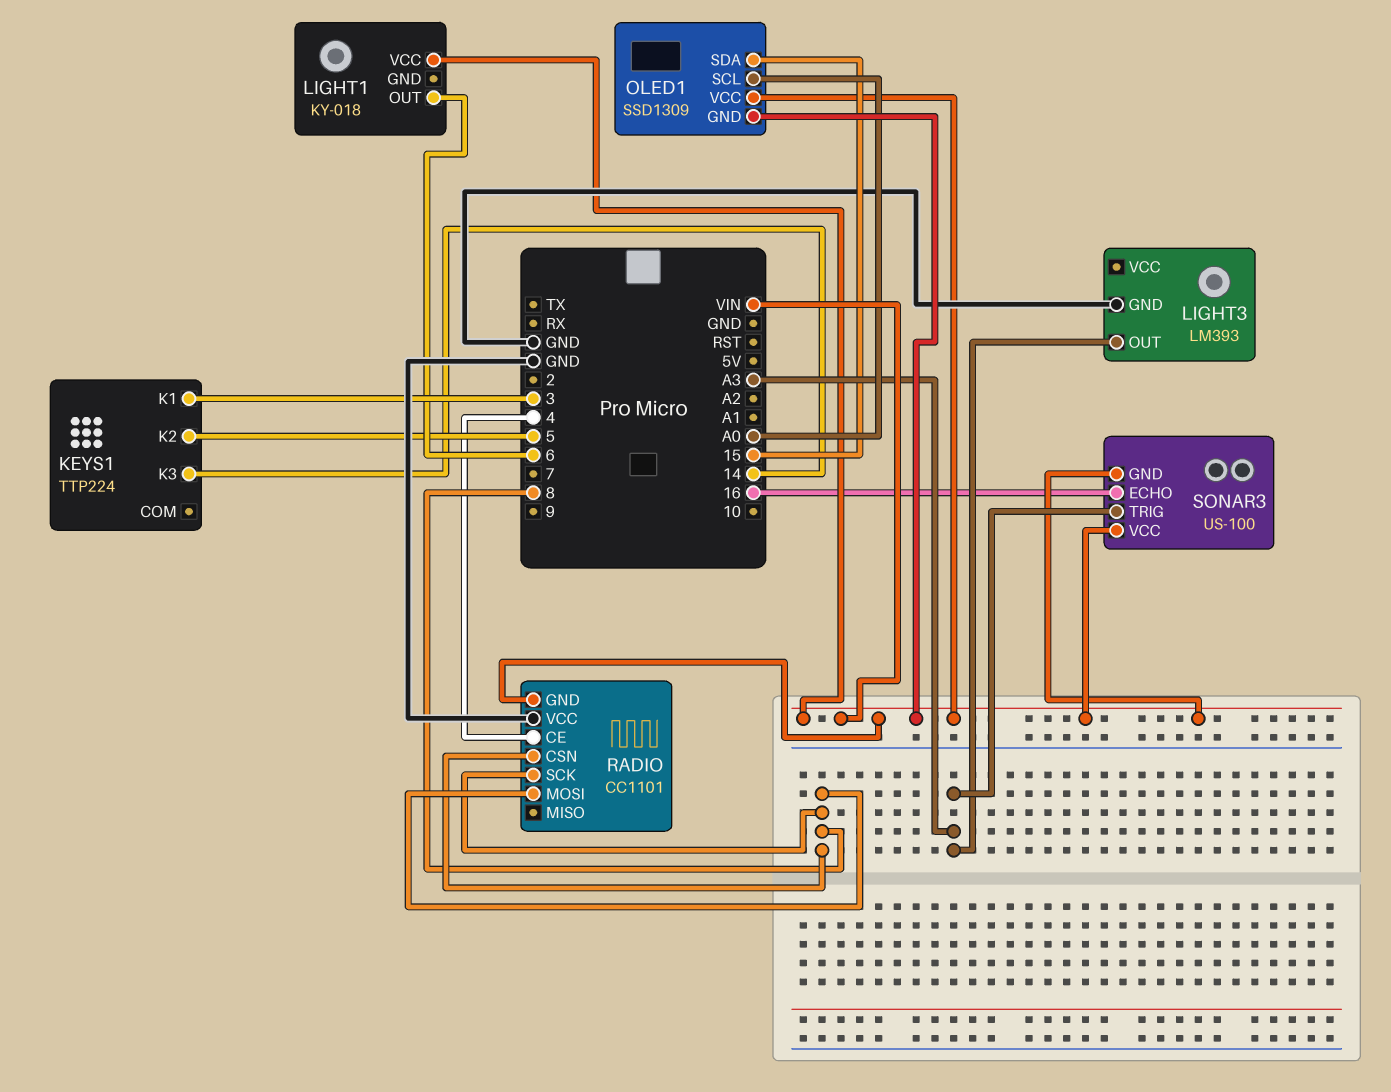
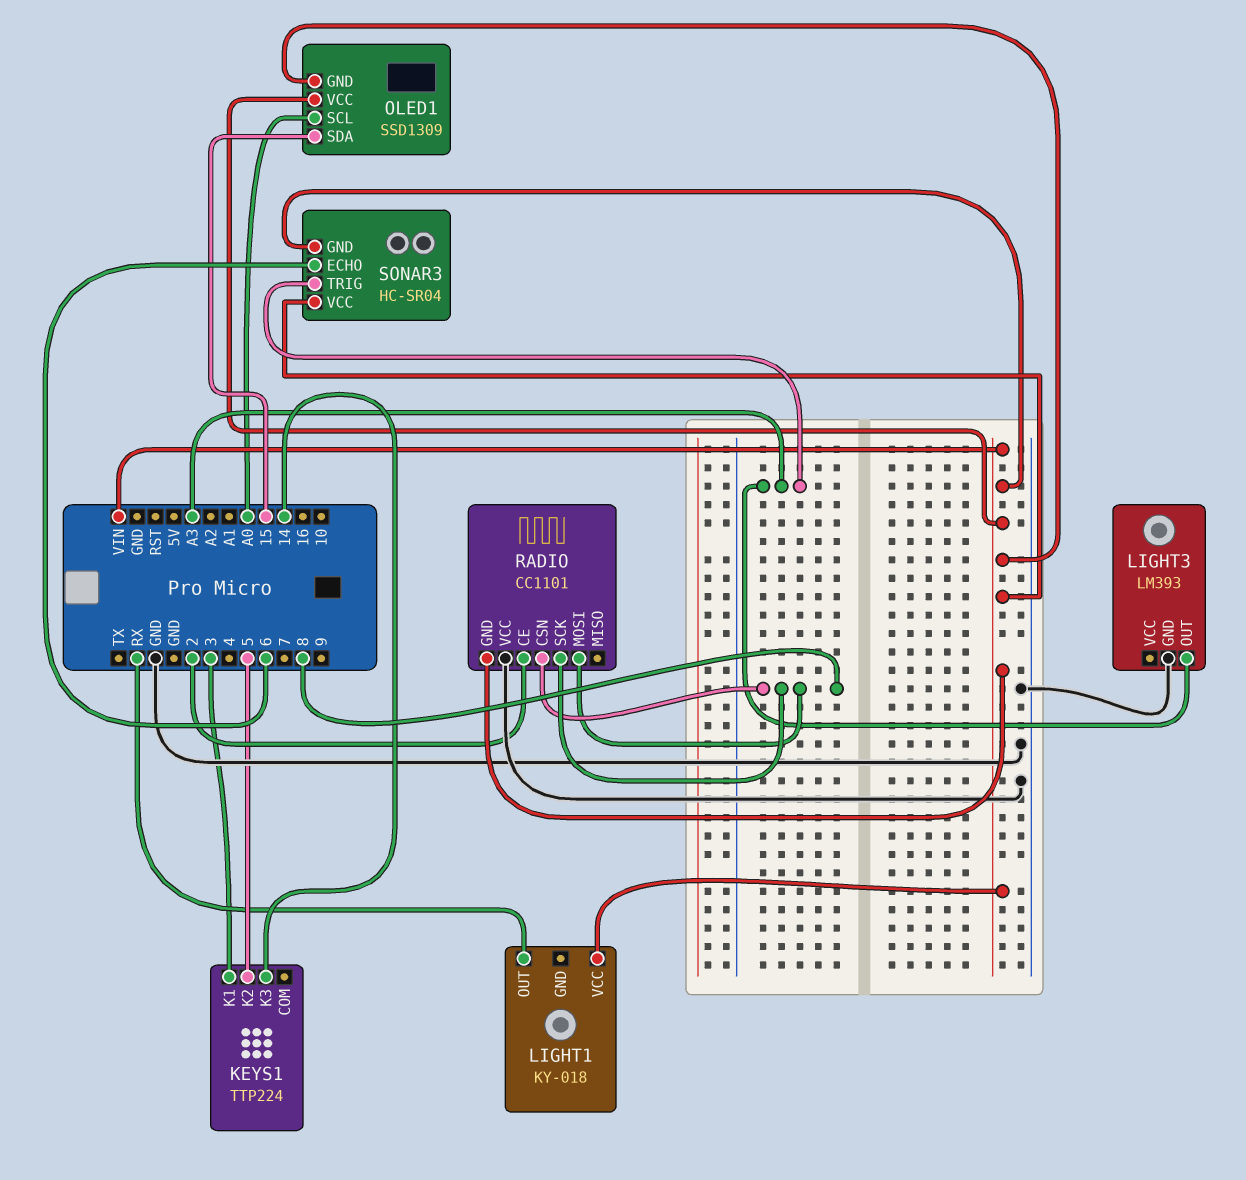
LIGHT1 pin OUT: 6 -> RX
RADIO pin CE: 4 -> 2
SONAR3: US-100 -> HC-SR04
SONAR3 pin ECHO: 16 -> 6

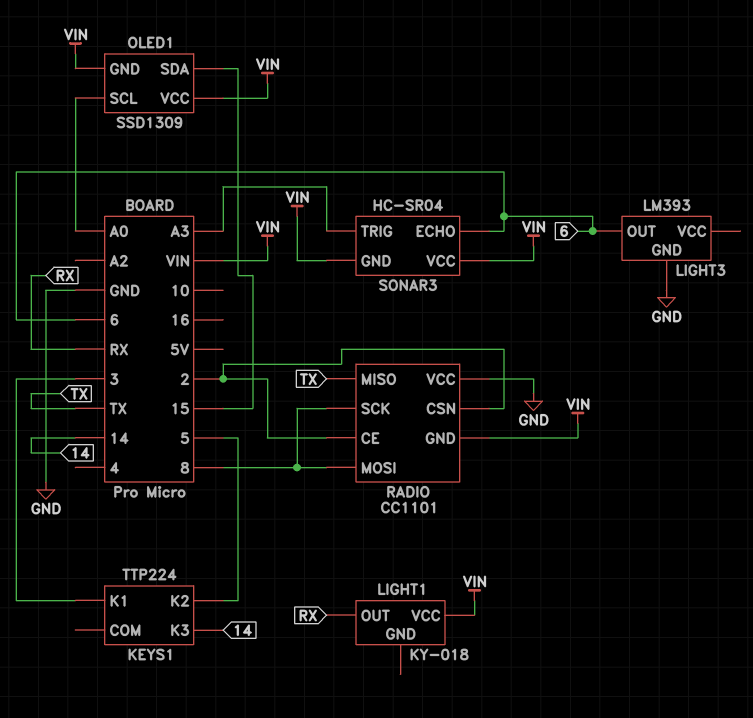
LIGHT3 pin OUT: A3 -> 6
RADIO pin CSN: 8 -> 2
RADIO pin MISO: none -> TX

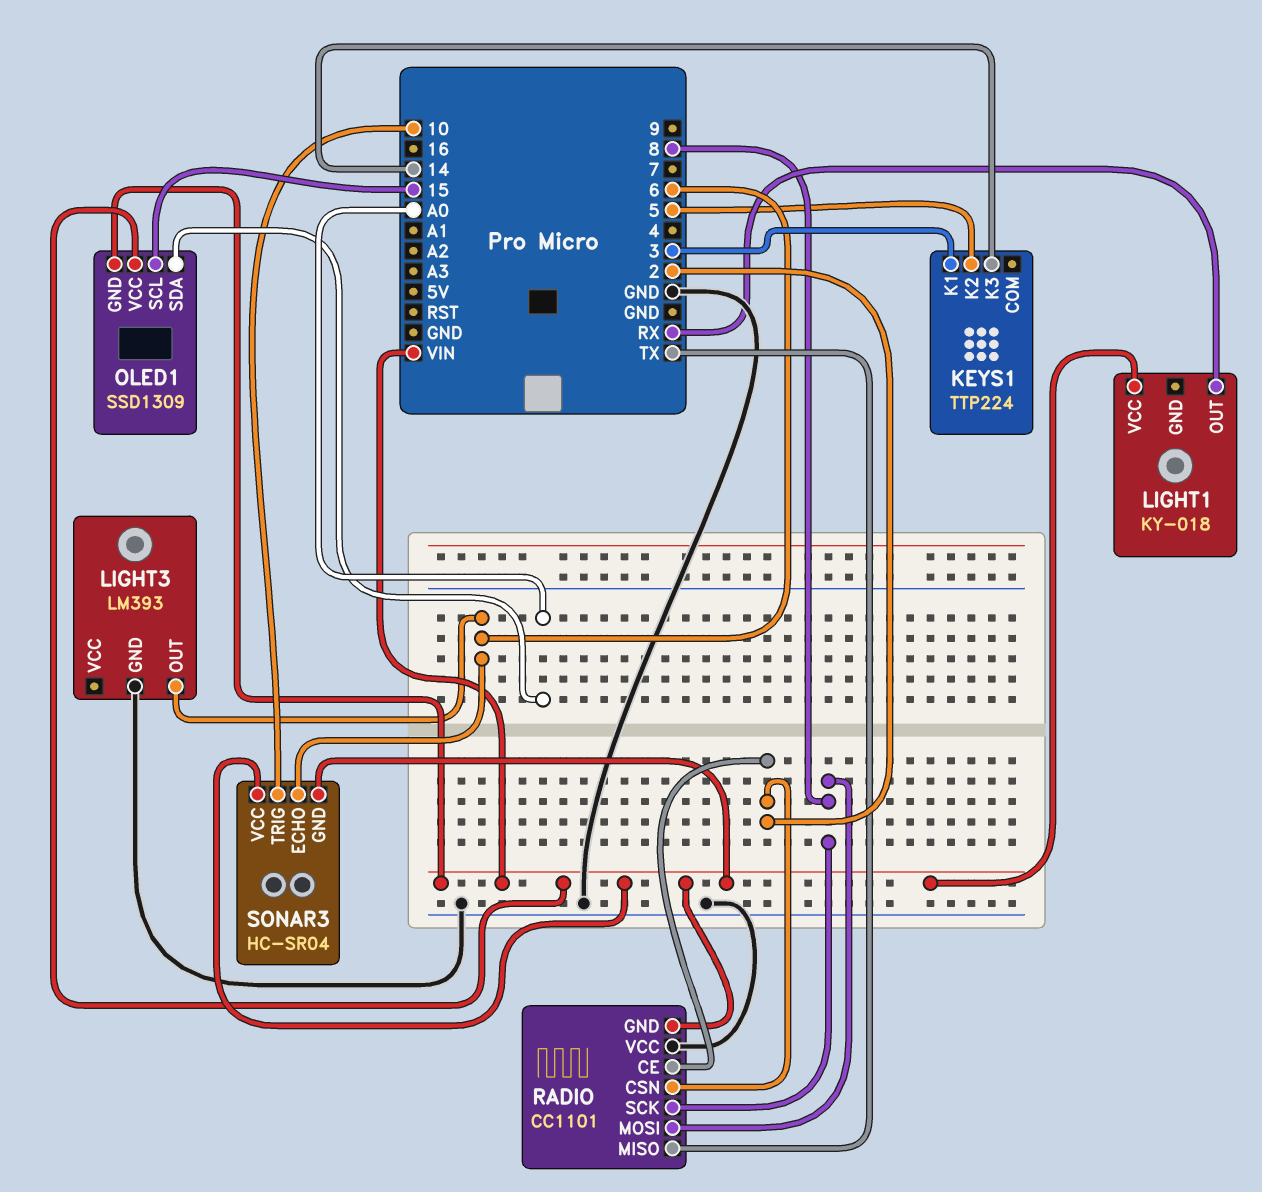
OLED1 pin SCL: A0 -> 15
OLED1 pin SDA: 15 -> A0
SONAR3 pin TRIG: A3 -> 10

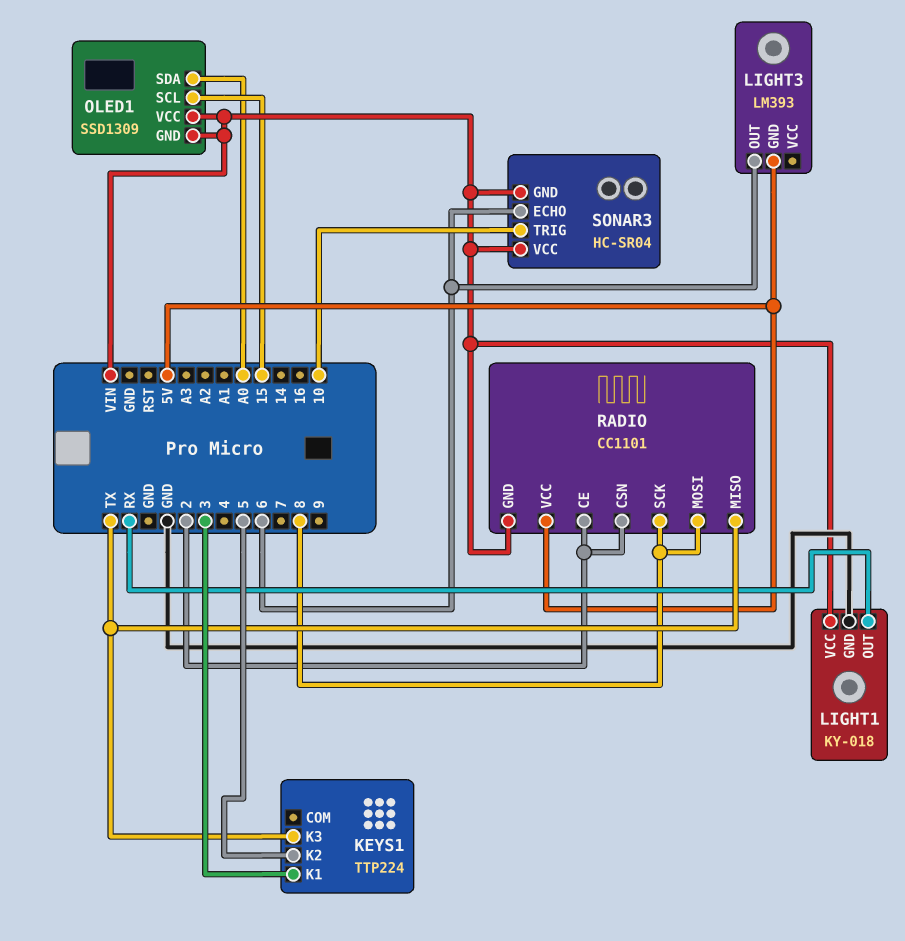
KEYS1 pin K3: 14 -> TX
LIGHT1 pin GND: none -> GND
LIGHT3 pin GND: GND -> 5V
RADIO pin VCC: GND -> 5V

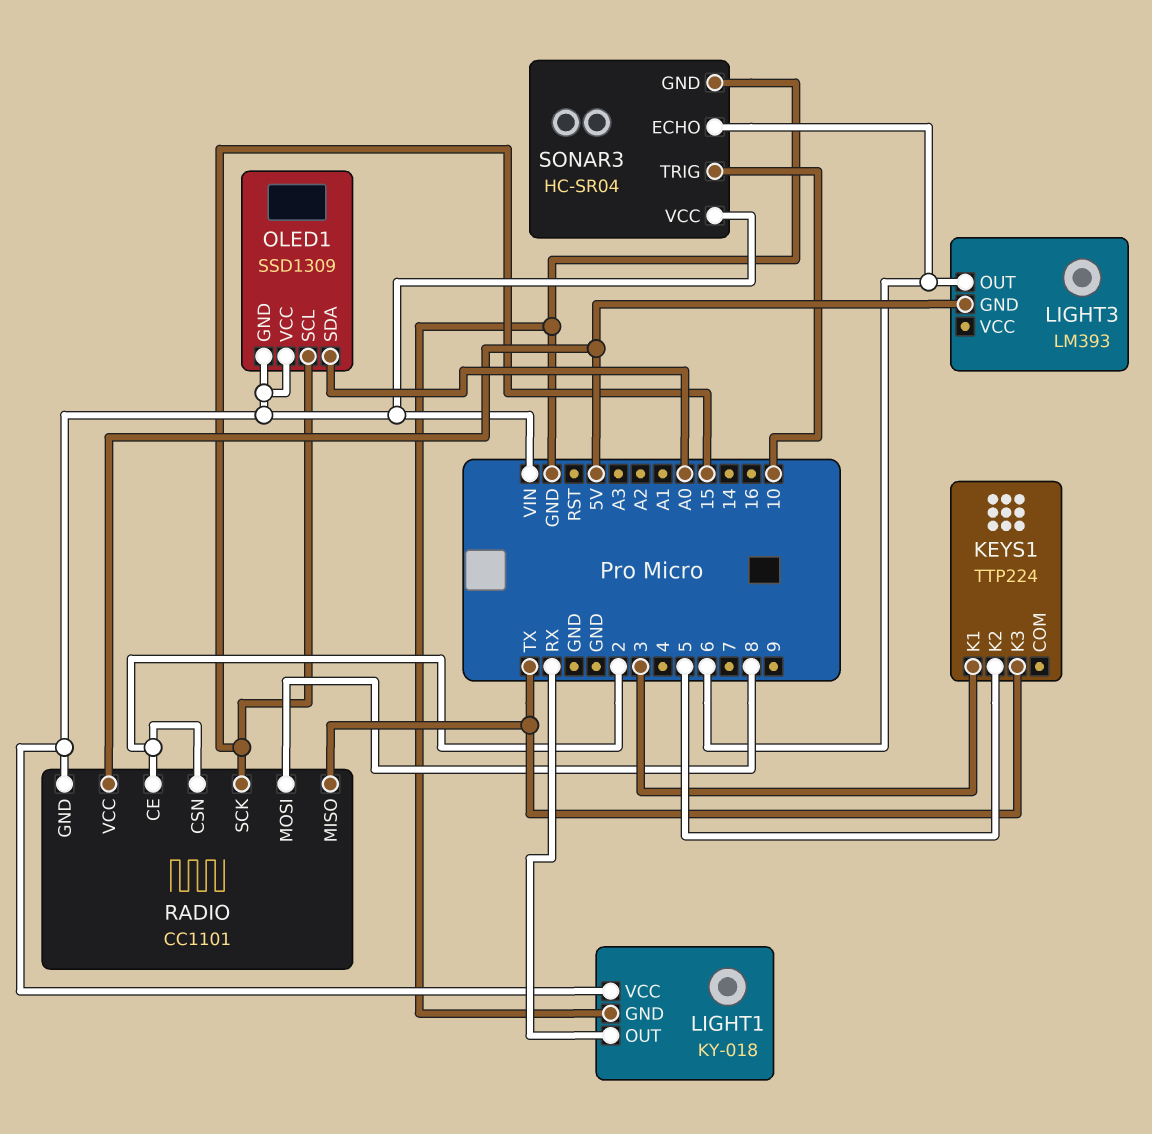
RADIO pin SCK: 8 -> 15
SONAR3 pin GND: VIN -> GND

